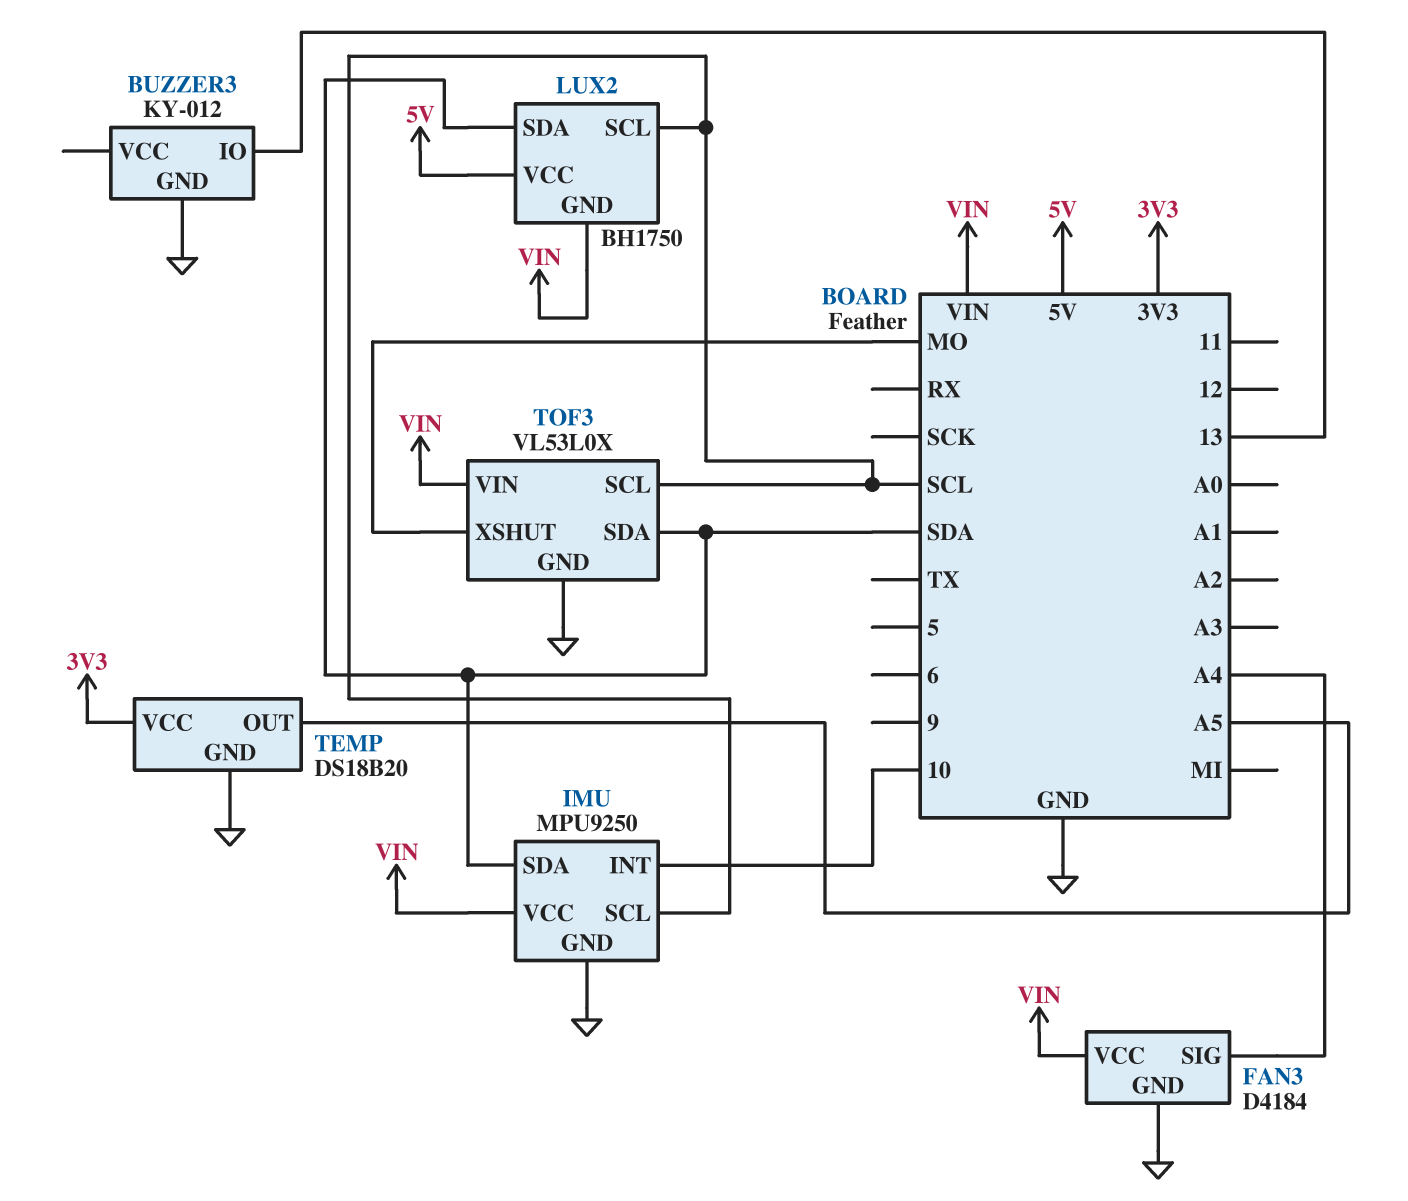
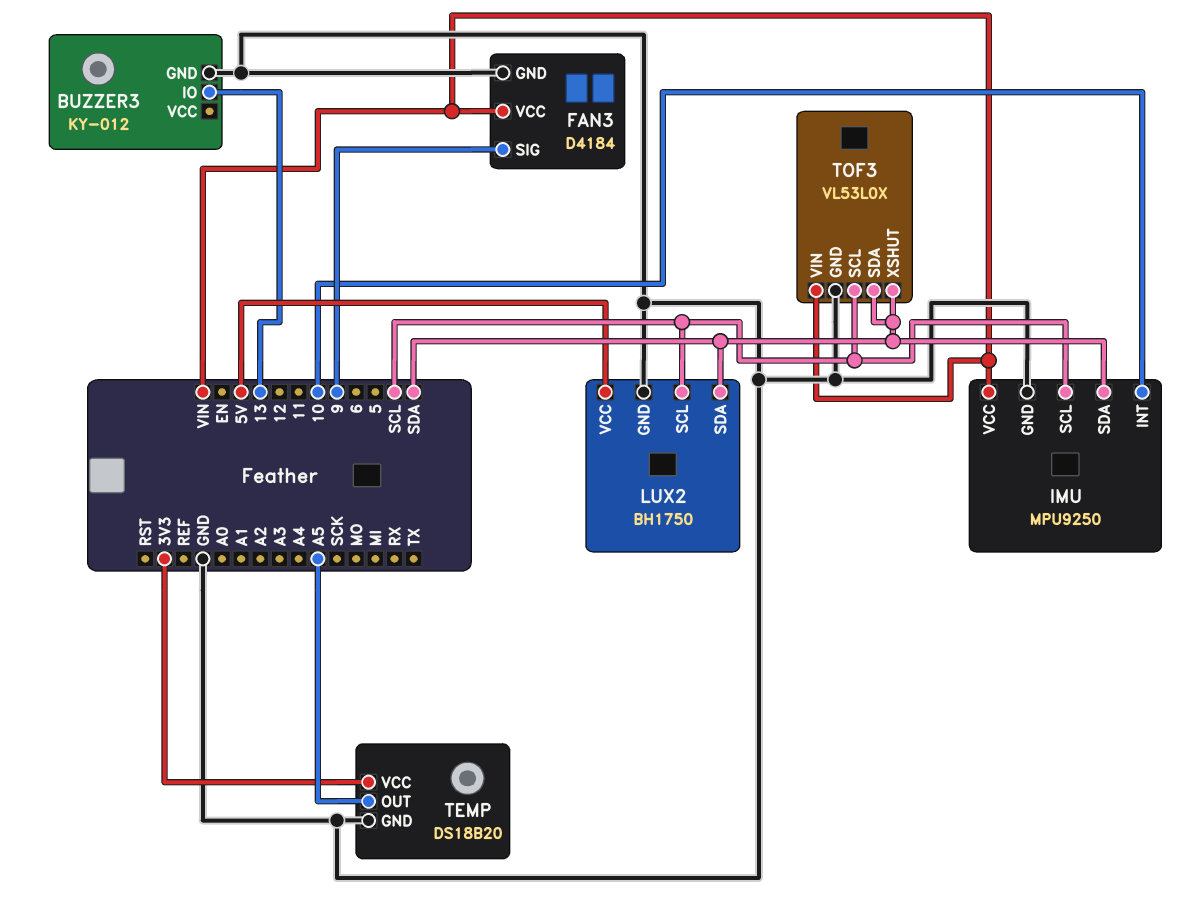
FAN3 pin SIG: A4 -> 9
LUX2 pin GND: VIN -> GND
TOF3 pin XSHUT: MO -> SDA

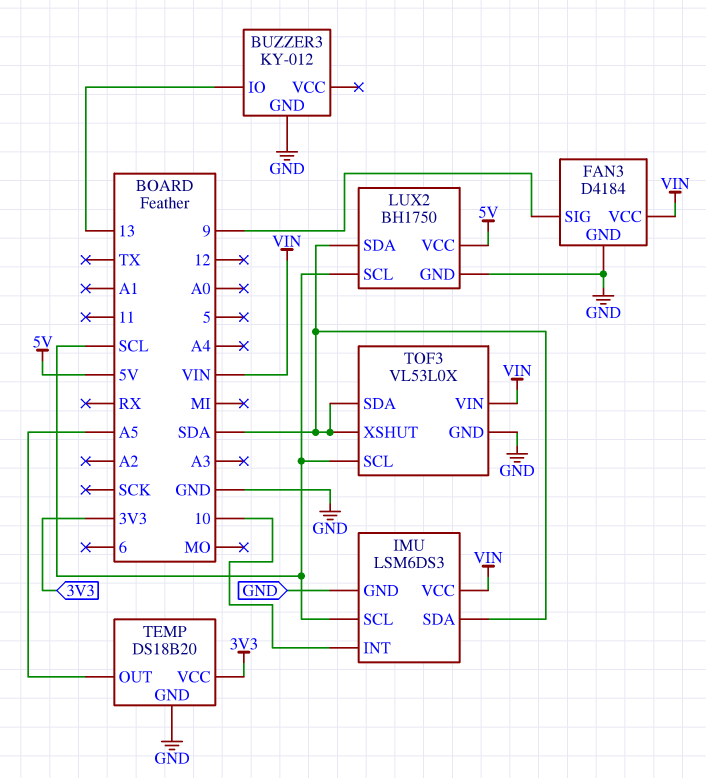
IMU: MPU9250 -> LSM6DS3

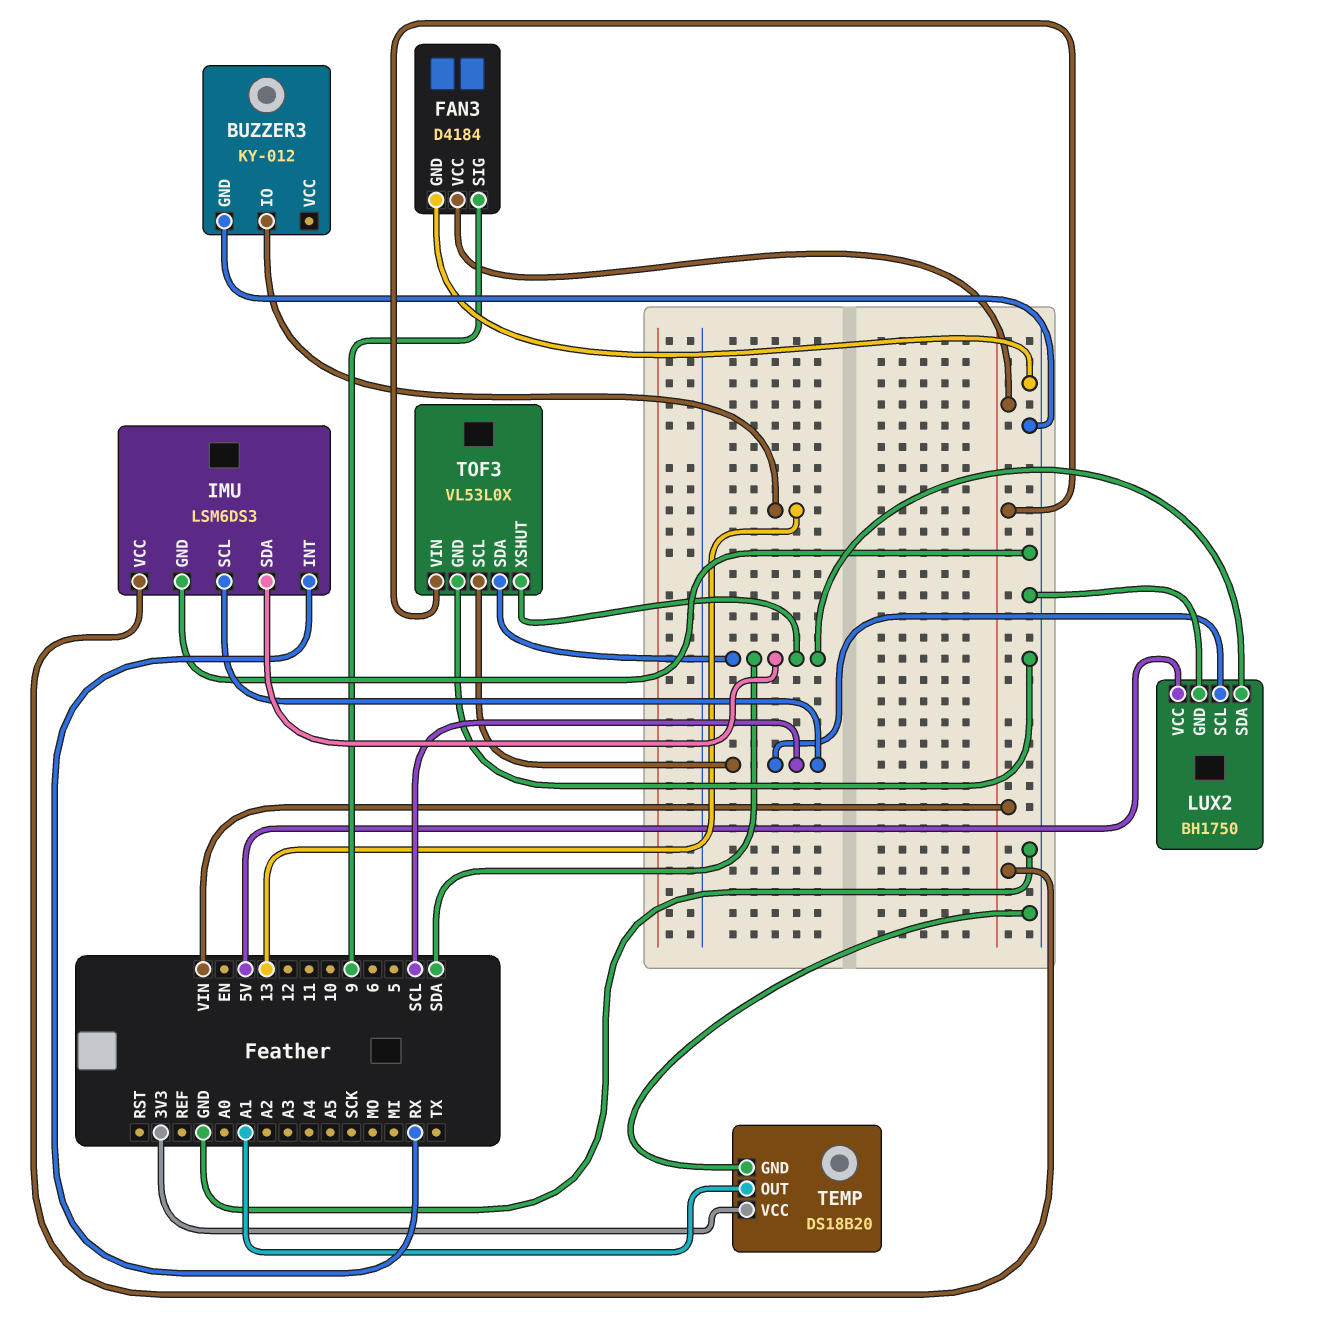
IMU pin INT: 10 -> RX
TEMP pin OUT: A5 -> A1

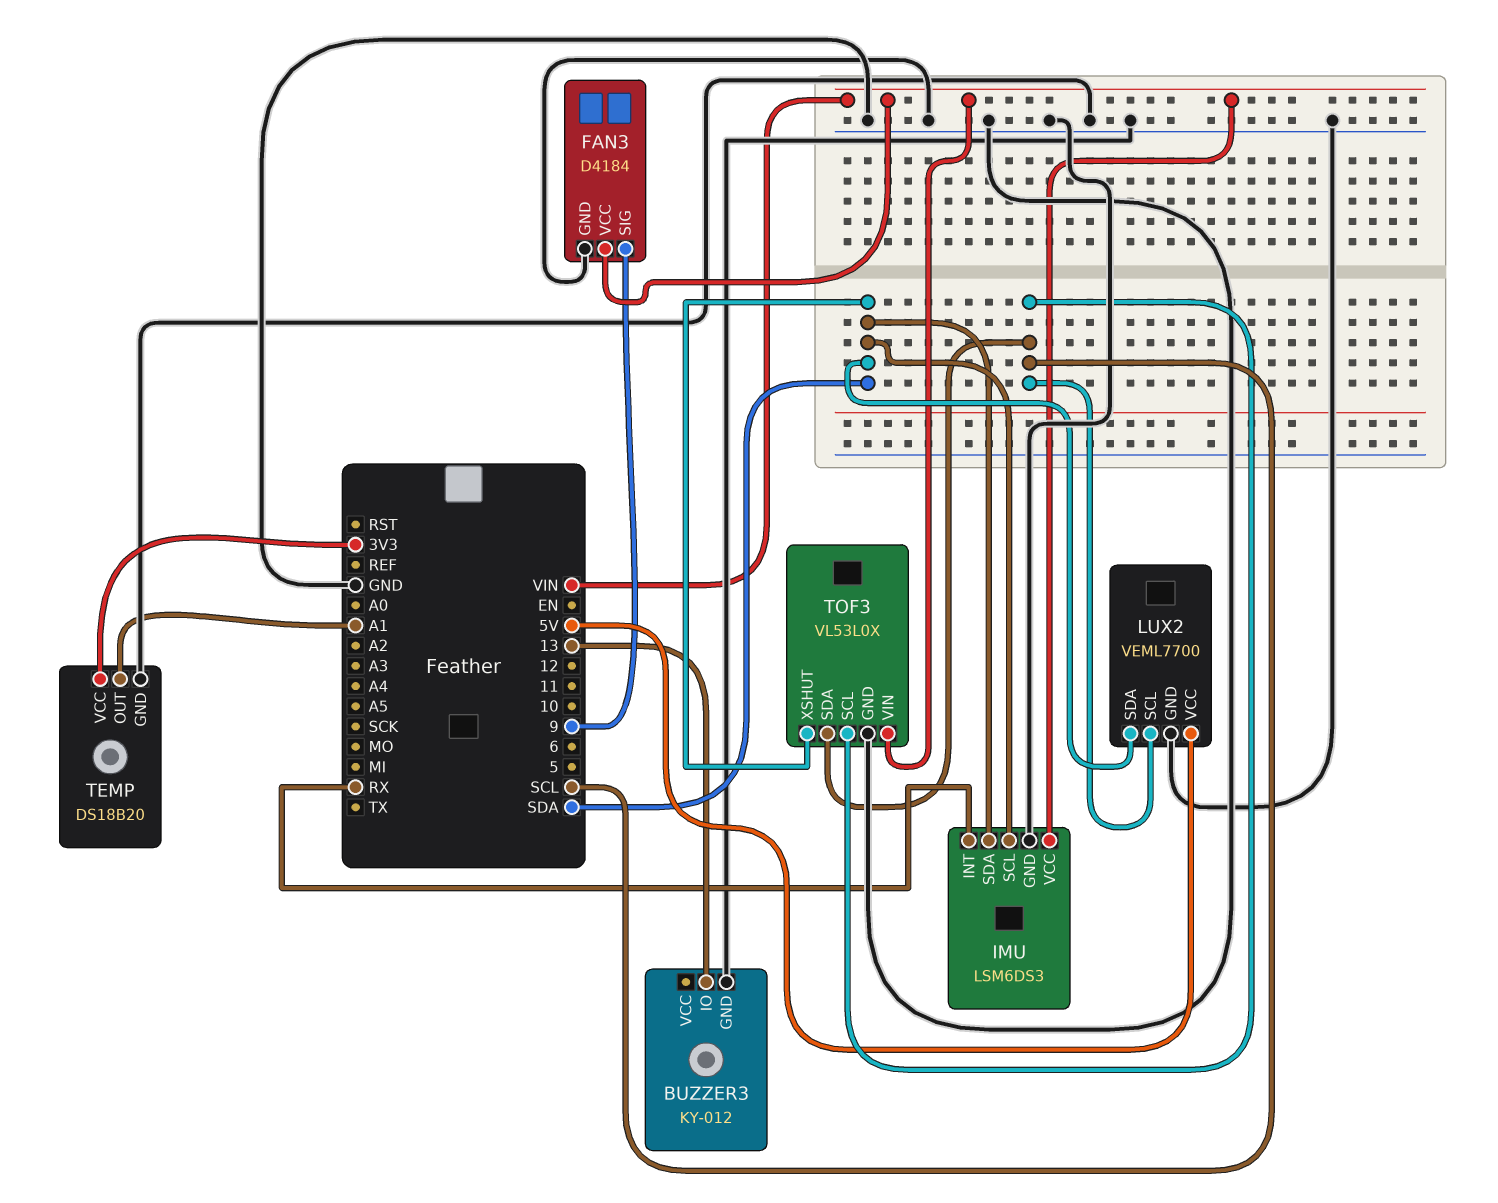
IMU pin SCL: SCL -> SDA
LUX2: BH1750 -> VEML7700
TOF3 pin SDA: SDA -> SCL

